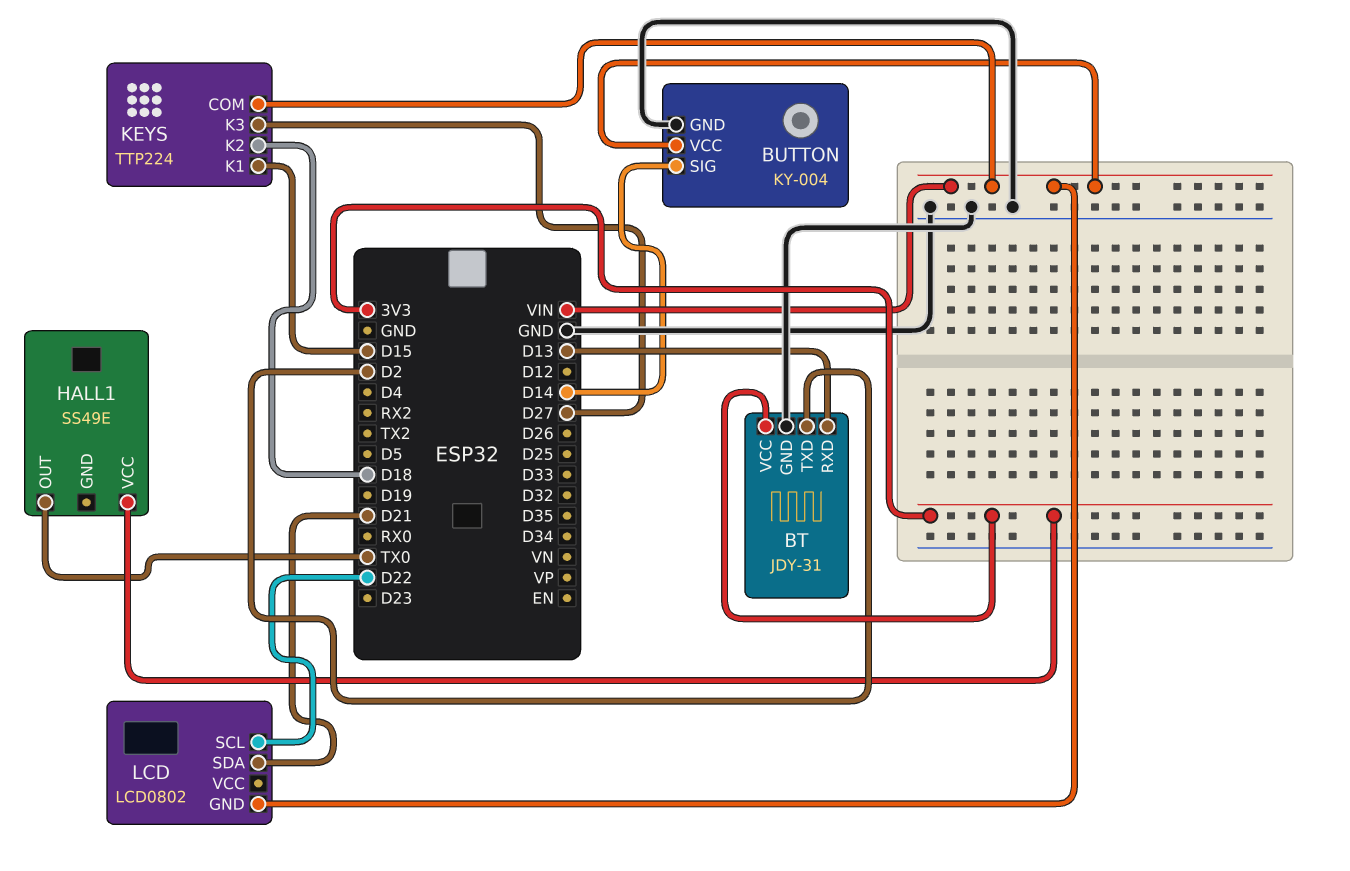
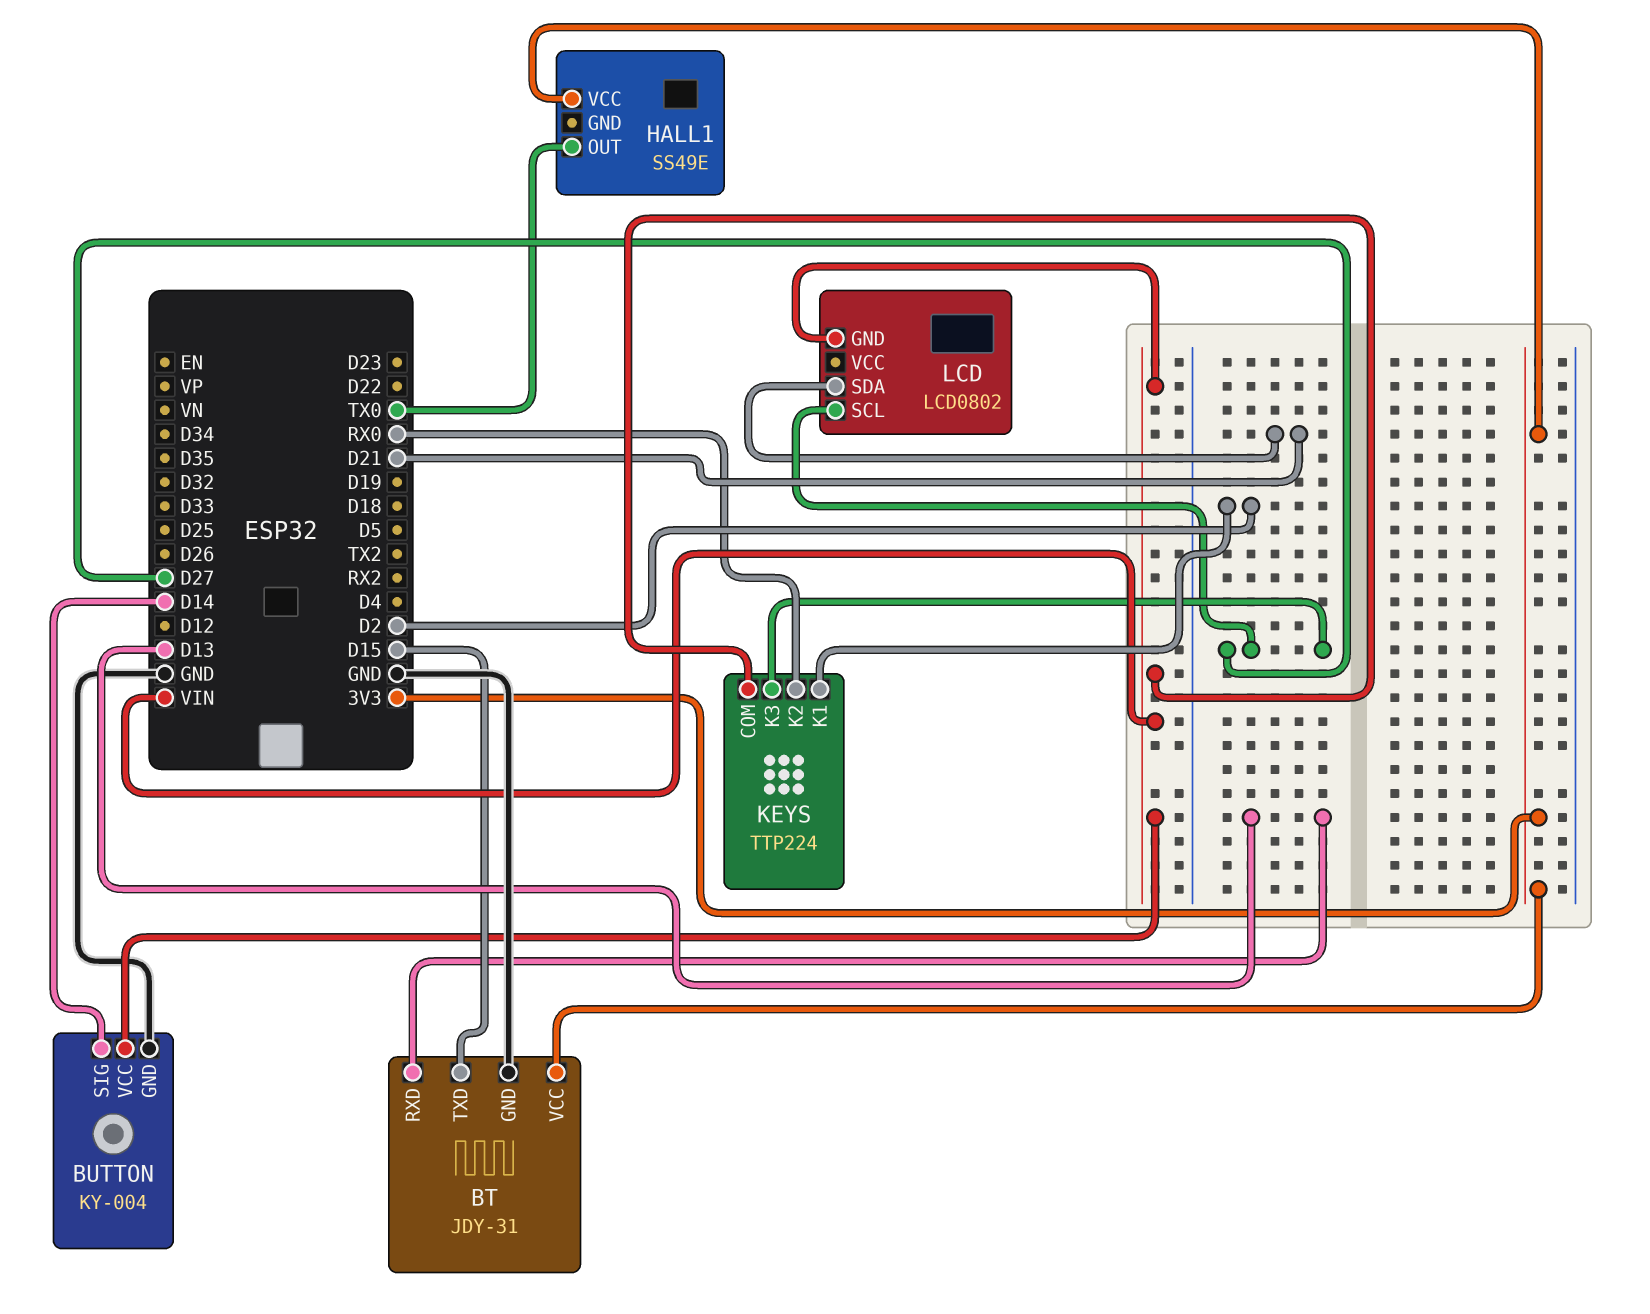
BT pin TXD: D2 -> D15
KEYS pin K1: D15 -> D2
KEYS pin K2: D18 -> RX0
LCD pin SCL: D22 -> D27

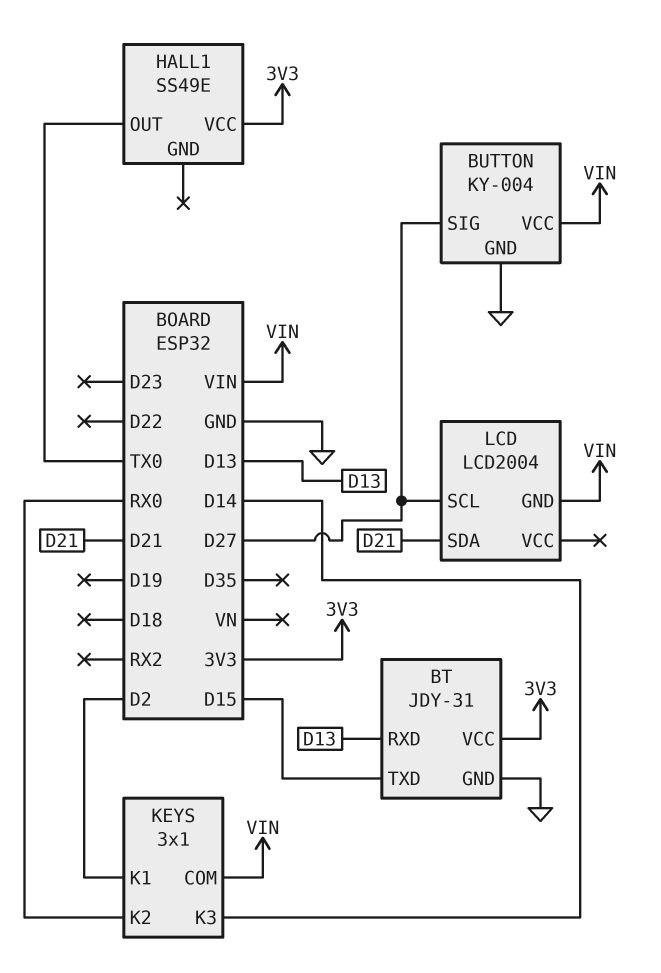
BUTTON pin SIG: D14 -> D27
KEYS: TTP224 -> 3x1
KEYS pin K3: D27 -> D14
LCD: LCD0802 -> LCD2004

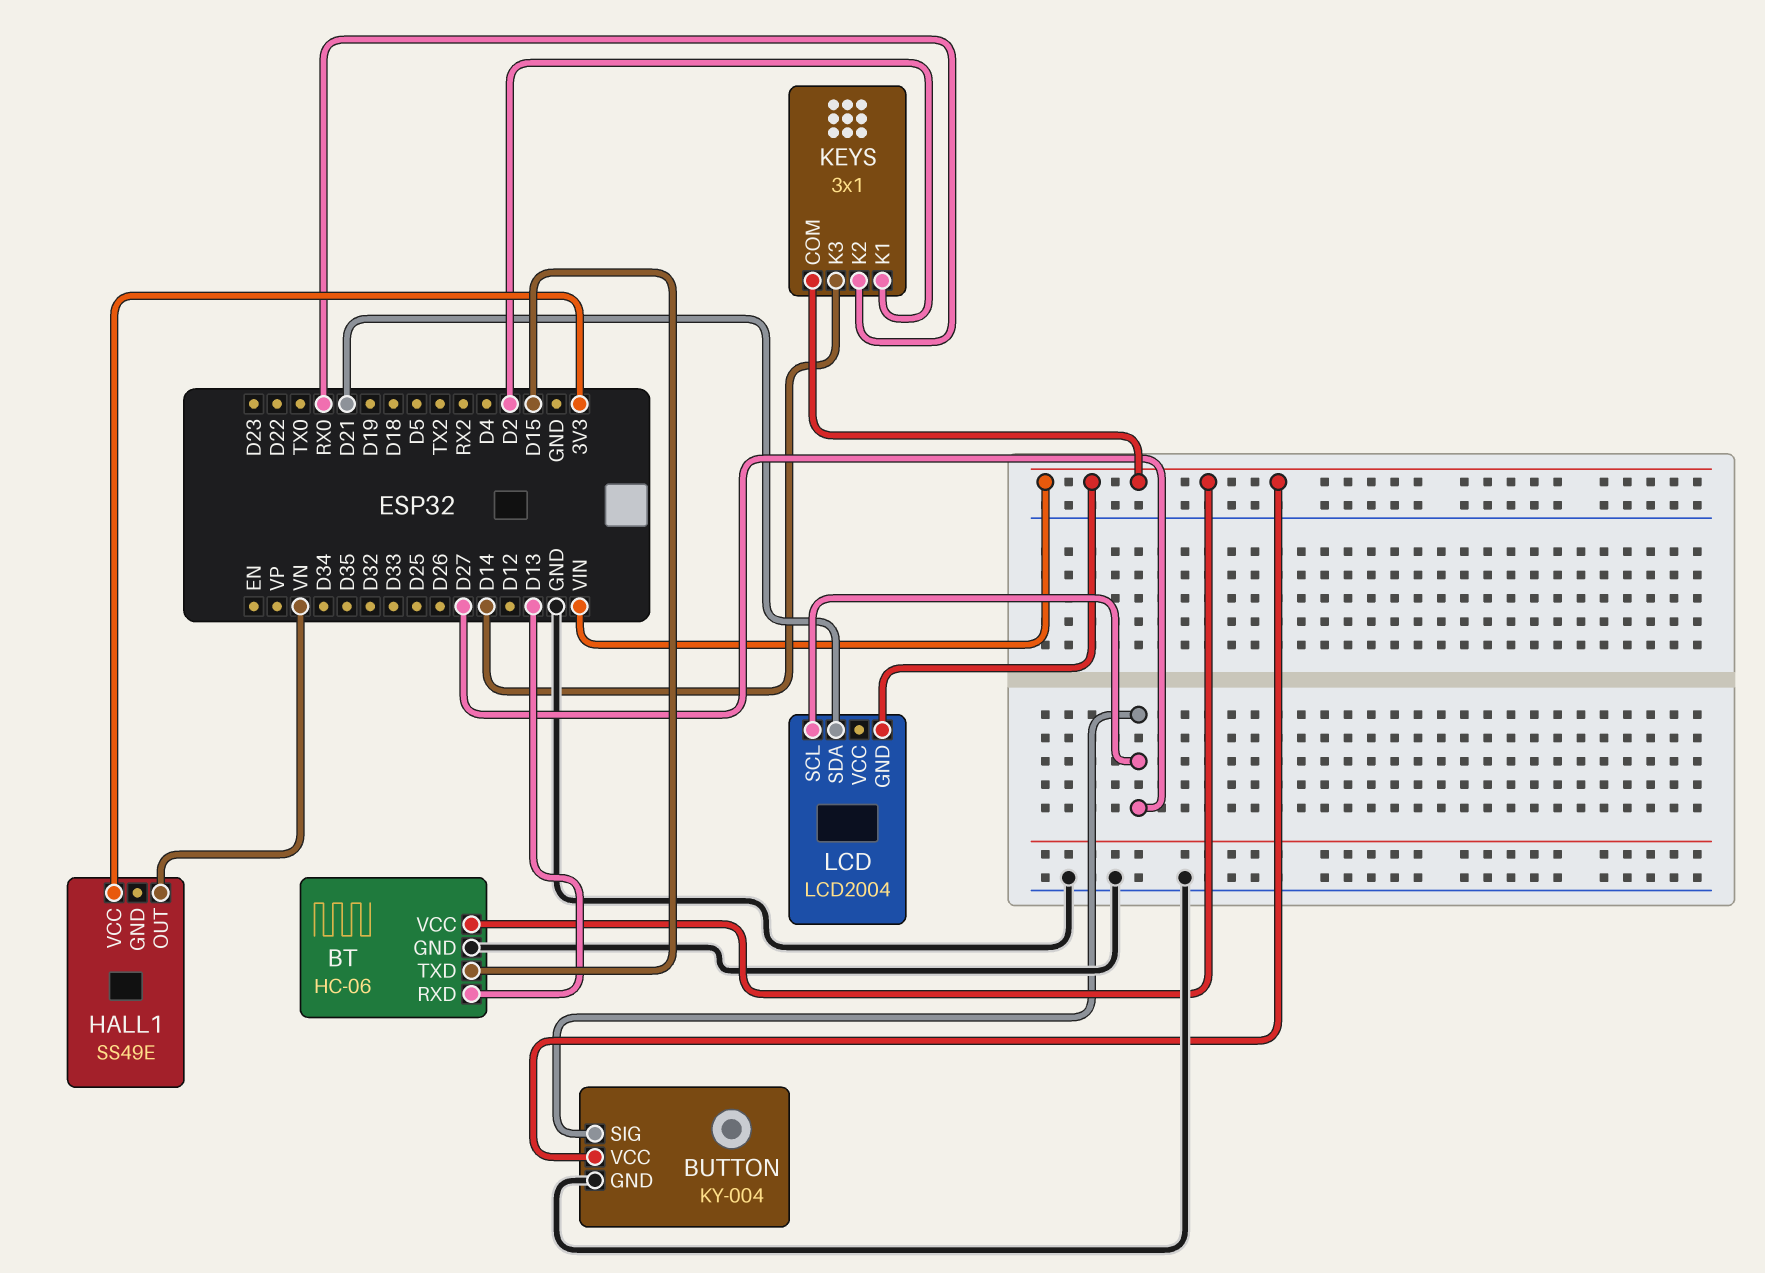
BT: JDY-31 -> HC-06
BT pin VCC: 3V3 -> VIN
HALL1 pin OUT: TX0 -> VN

